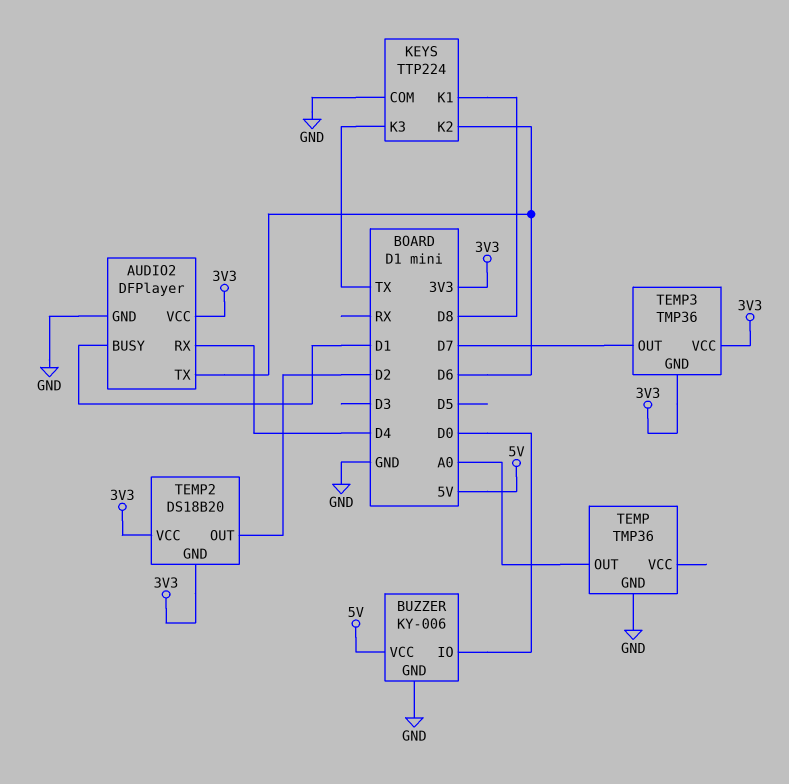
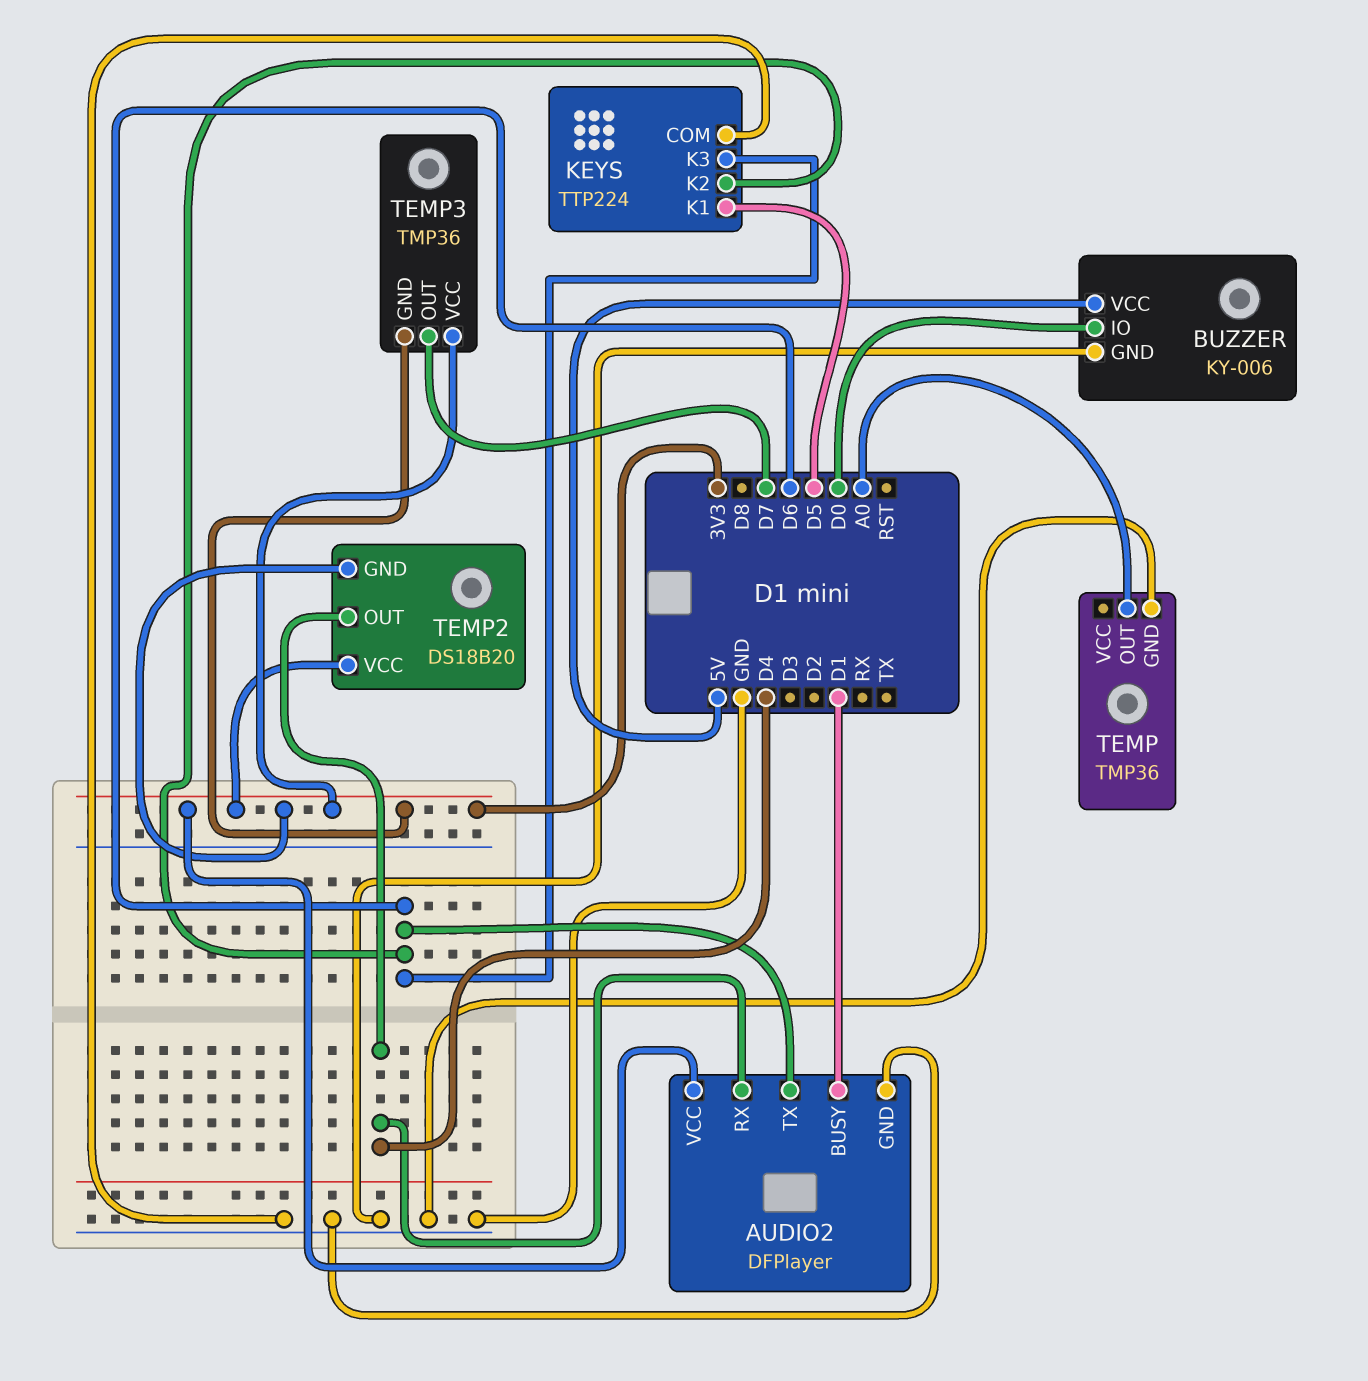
KEYS pin K1: D8 -> D5
KEYS pin K3: TX -> D6
TEMP2 pin OUT: D2 -> D4

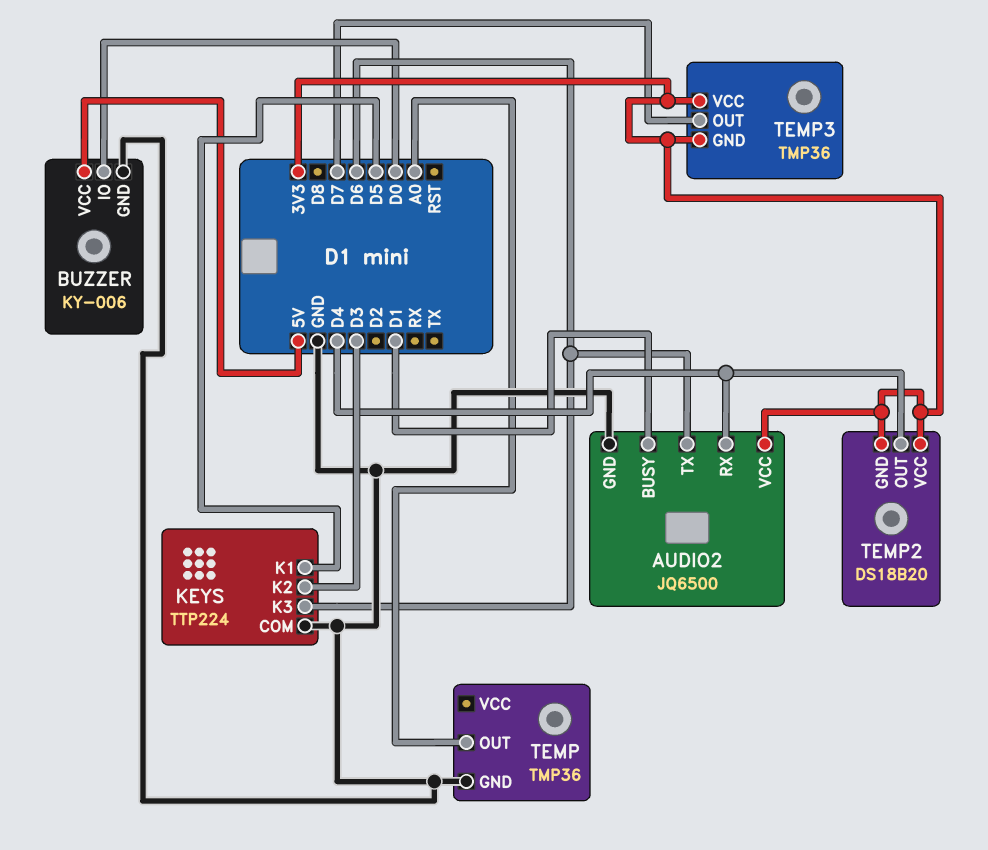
AUDIO2: DFPlayer -> JQ6500
KEYS pin K2: D6 -> D3

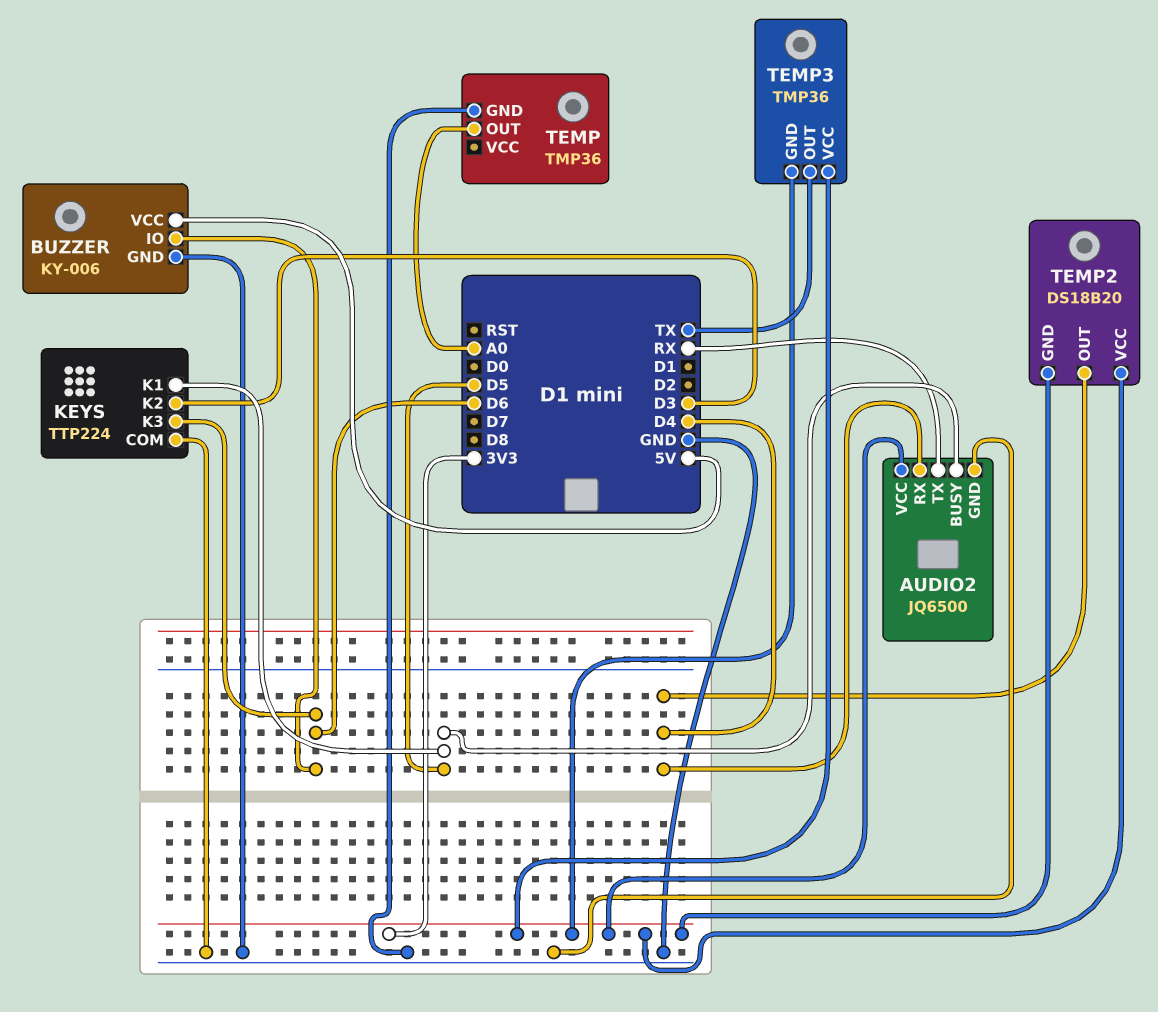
AUDIO2 pin BUSY: D1 -> D5
AUDIO2 pin TX: D6 -> RX
BUZZER pin IO: D0 -> D6
TEMP3 pin OUT: D7 -> TX

